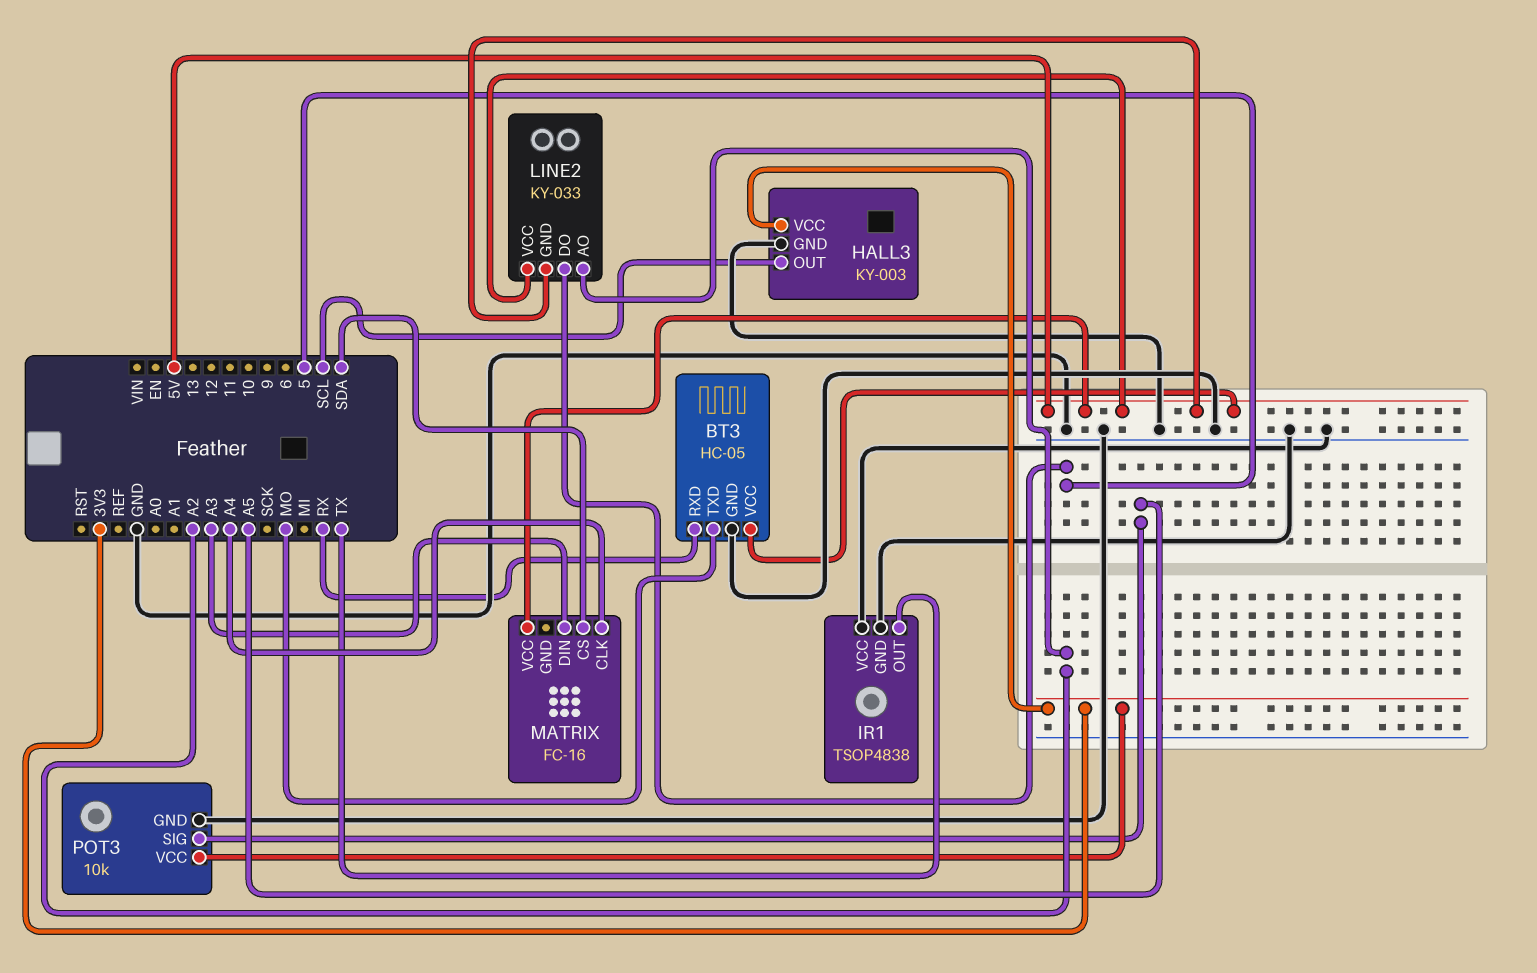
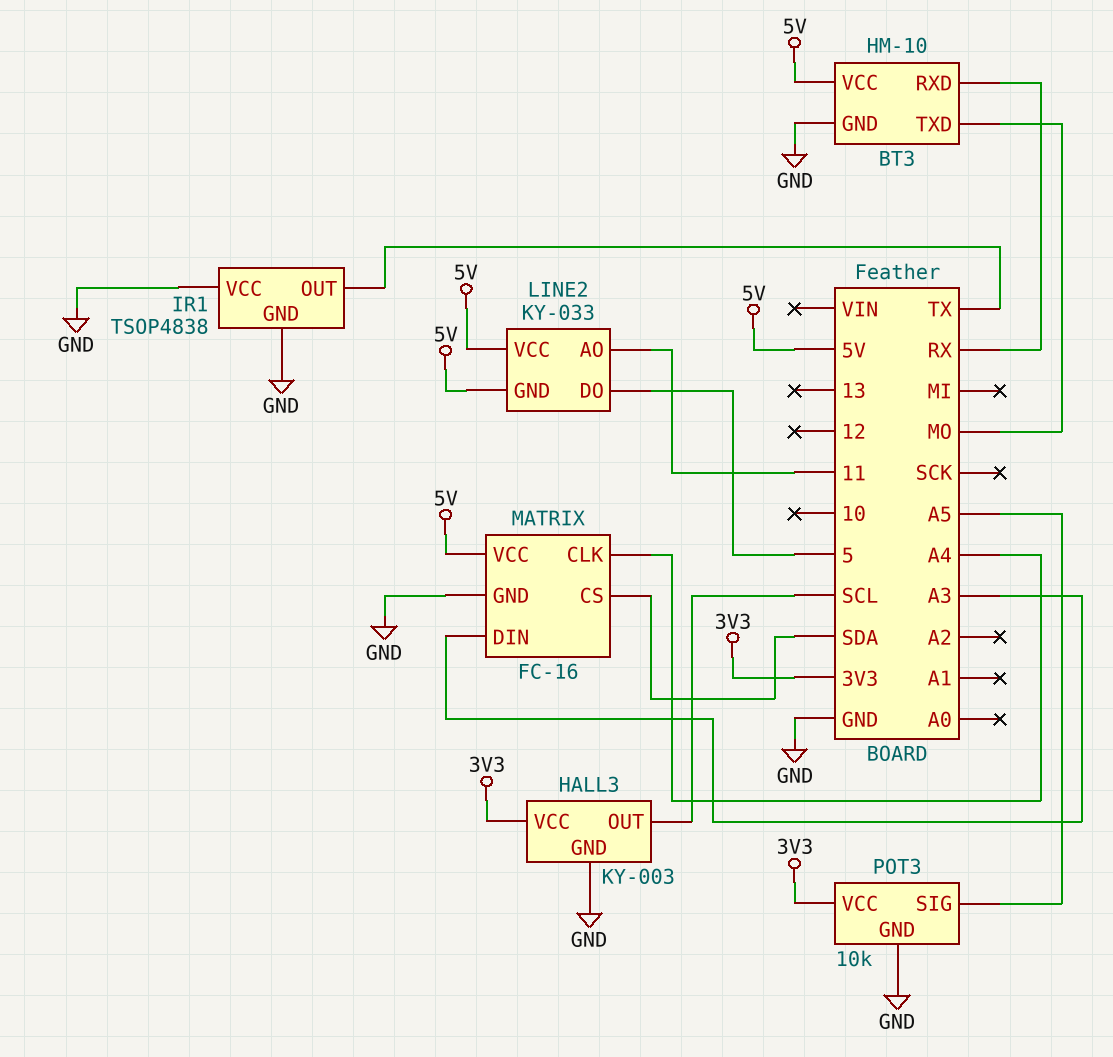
BT3: HC-05 -> HM-10
LINE2 pin AO: A2 -> 11
MATRIX pin GND: none -> GND

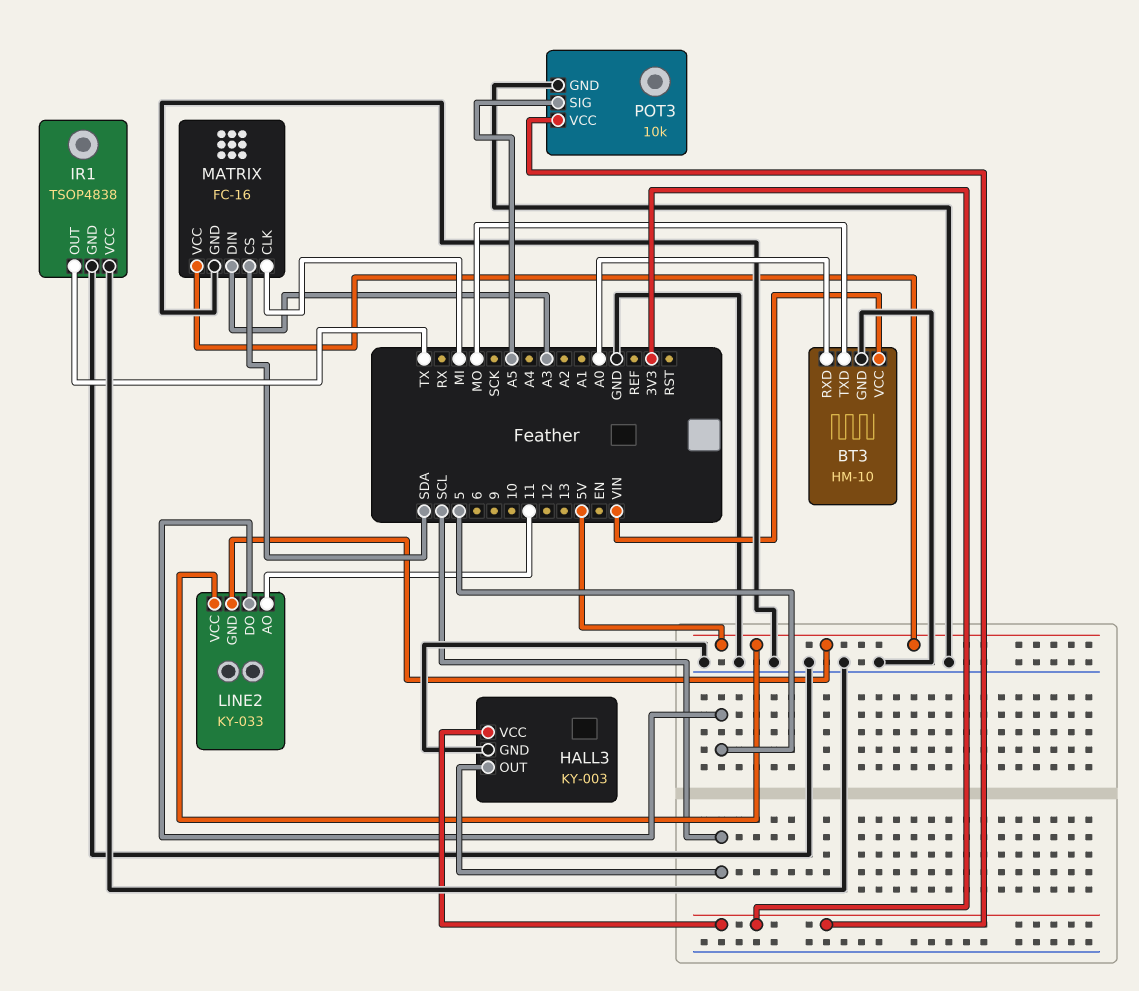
BT3 pin RXD: RX -> A0
BT3 pin VCC: 5V -> VIN
MATRIX pin CLK: A4 -> MI

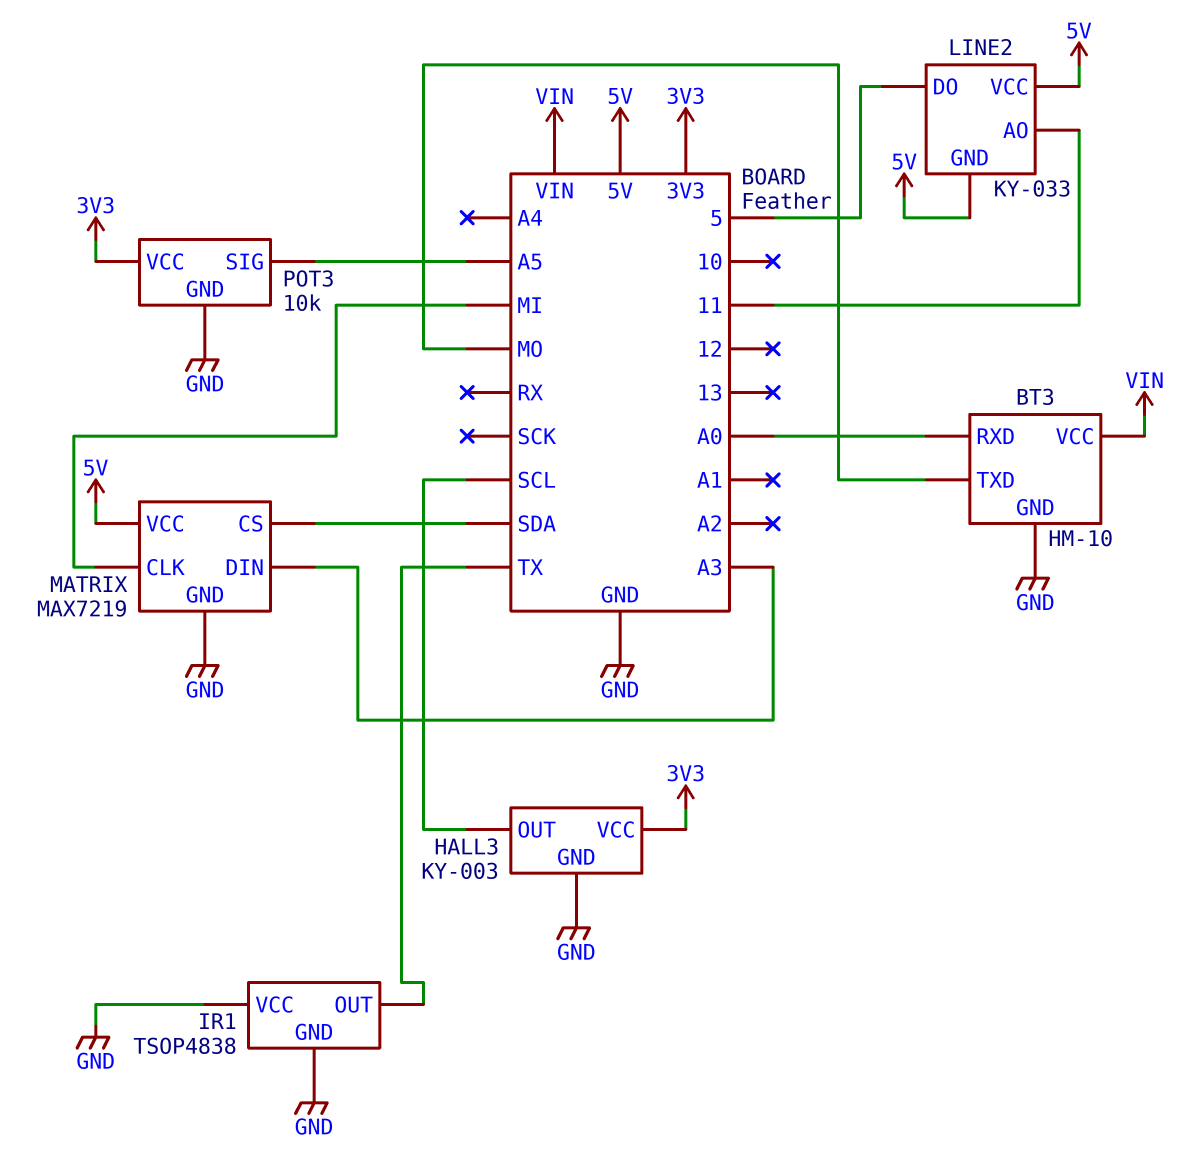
MATRIX: FC-16 -> MAX7219

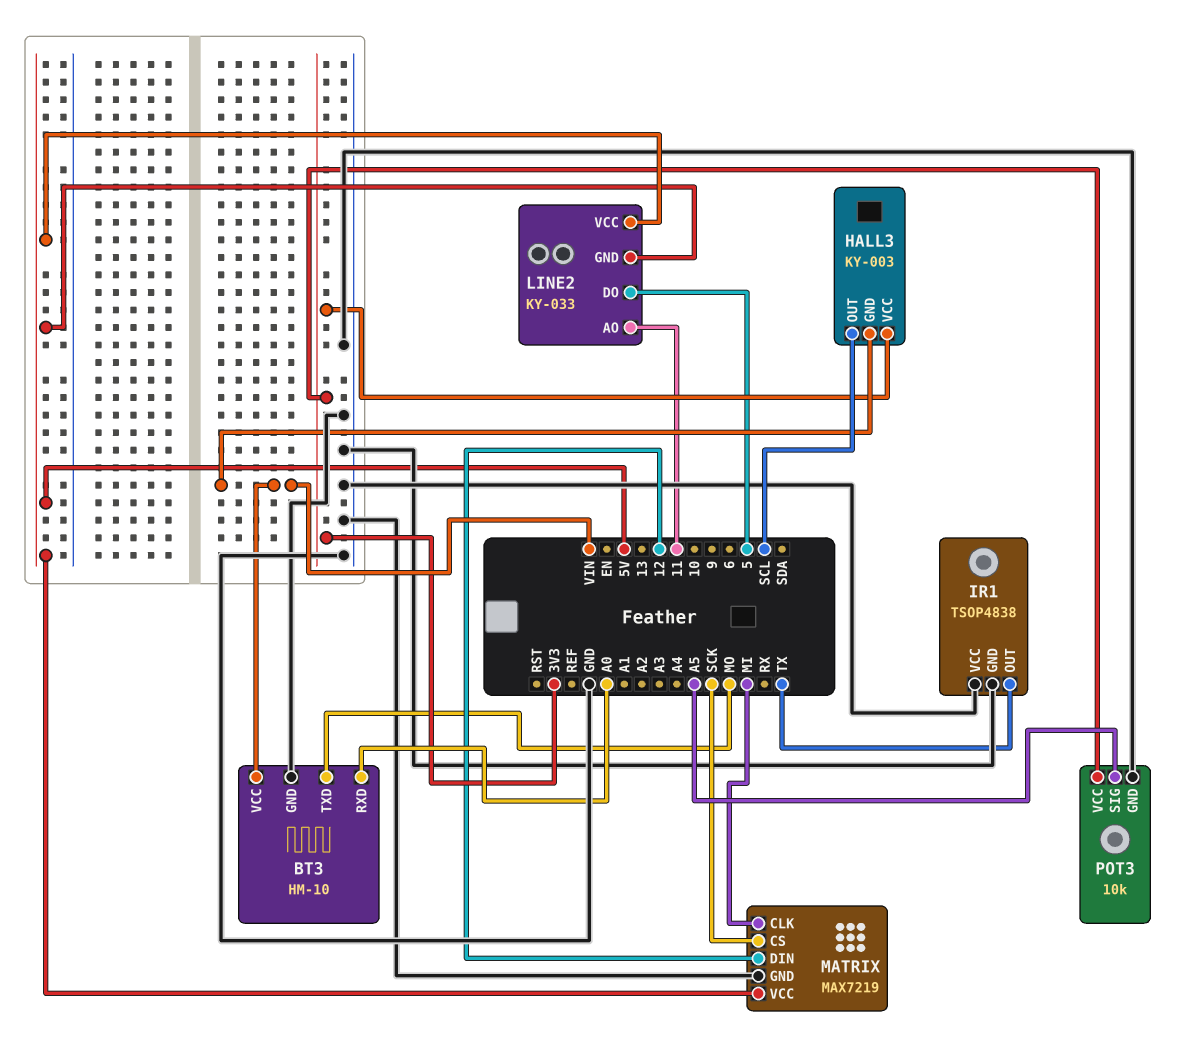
HALL3 pin GND: GND -> VIN
MATRIX pin CS: SDA -> SCK
MATRIX pin DIN: A3 -> 12

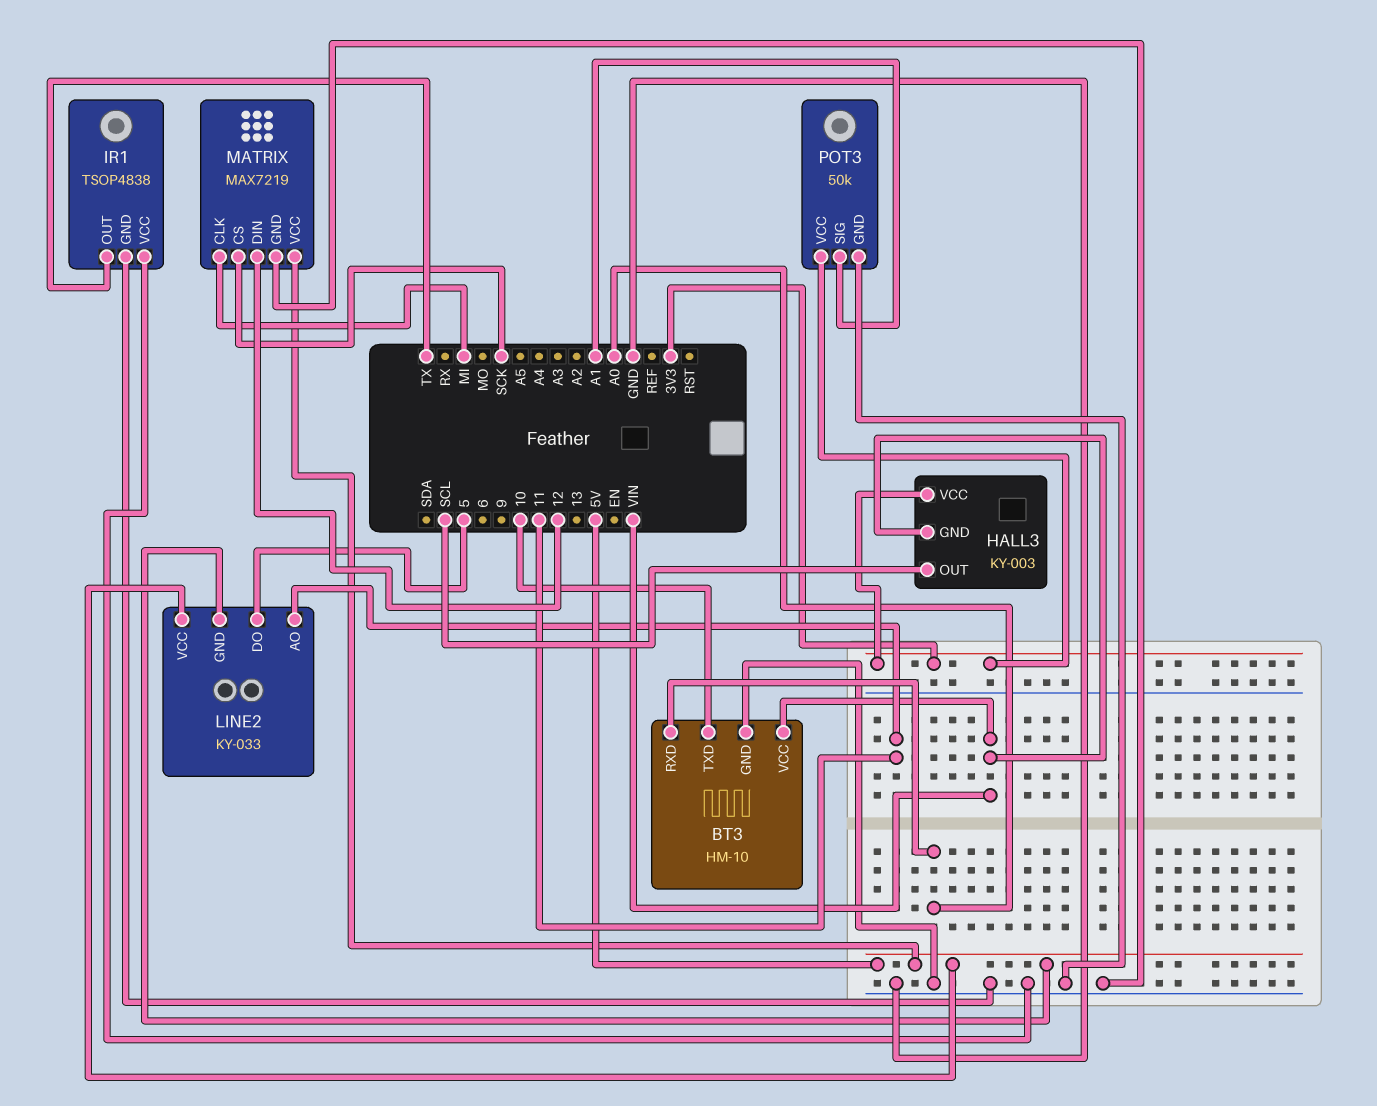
BT3 pin TXD: MO -> 10
POT3: 10k -> 50k
POT3 pin SIG: A5 -> A1

